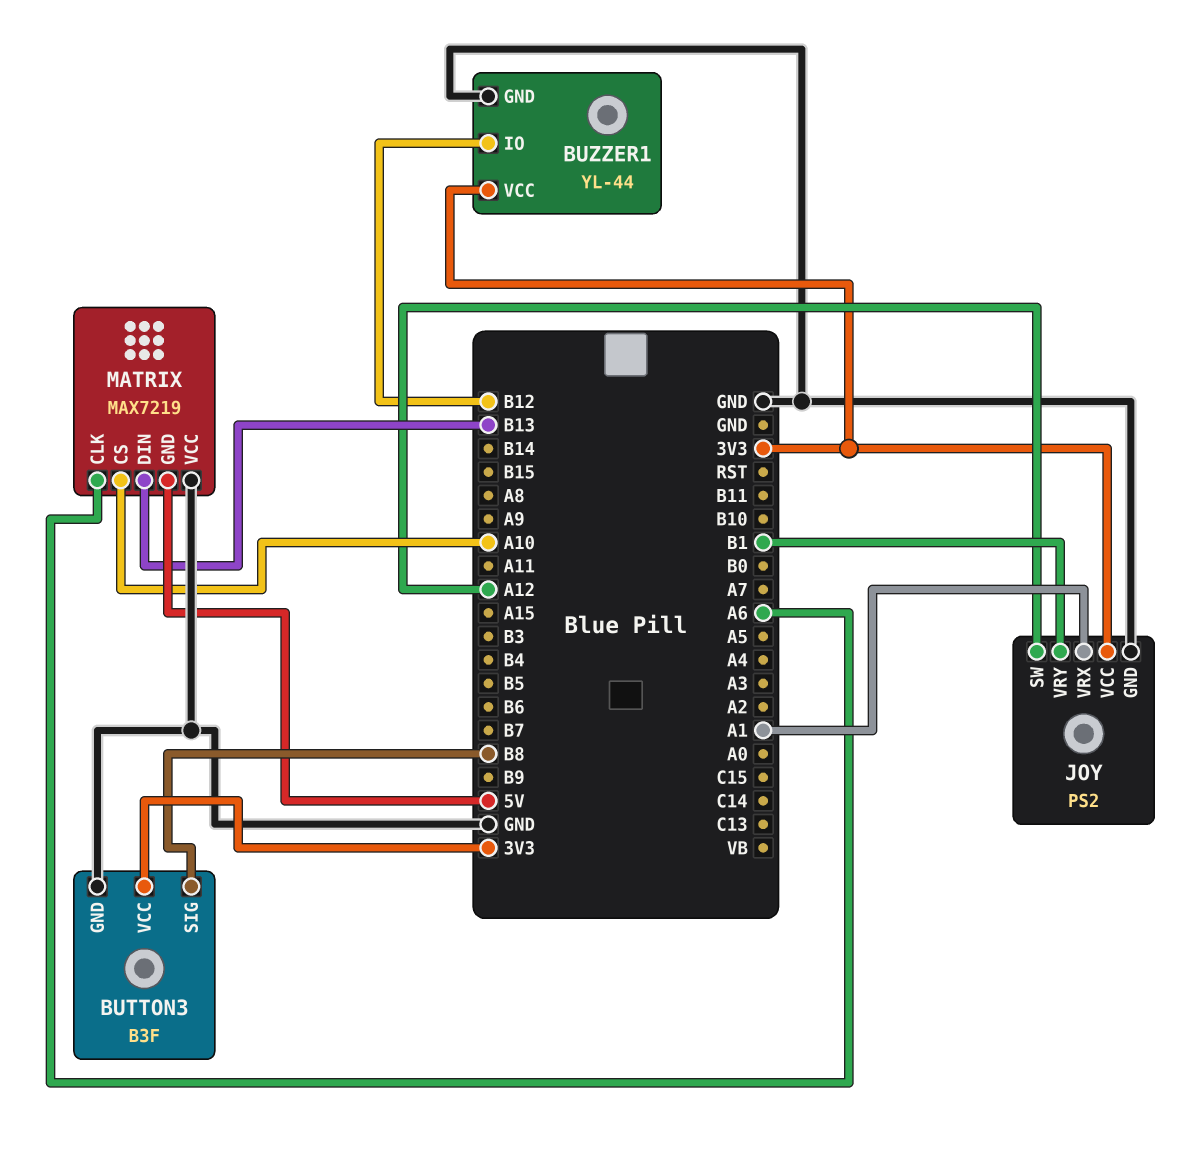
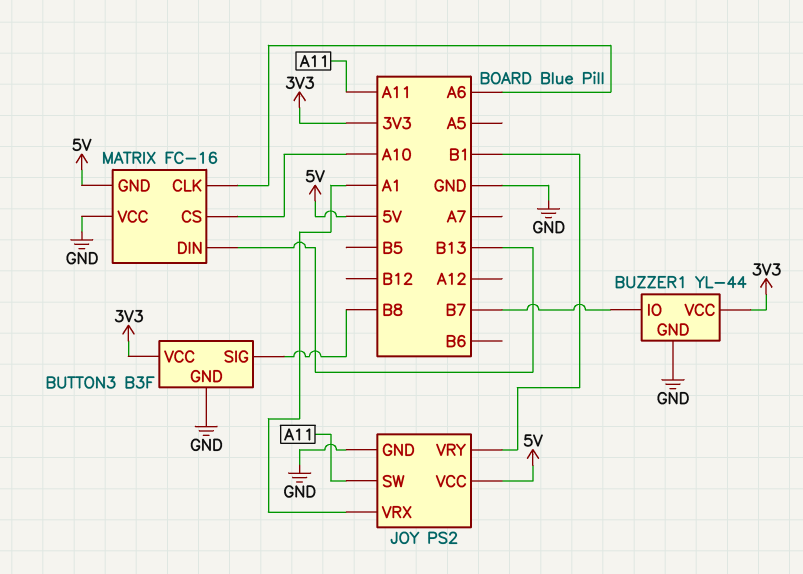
BUZZER1 pin IO: B12 -> B7
JOY pin SW: A12 -> A11
JOY pin VCC: 3V3 -> 5V
MATRIX: MAX7219 -> FC-16

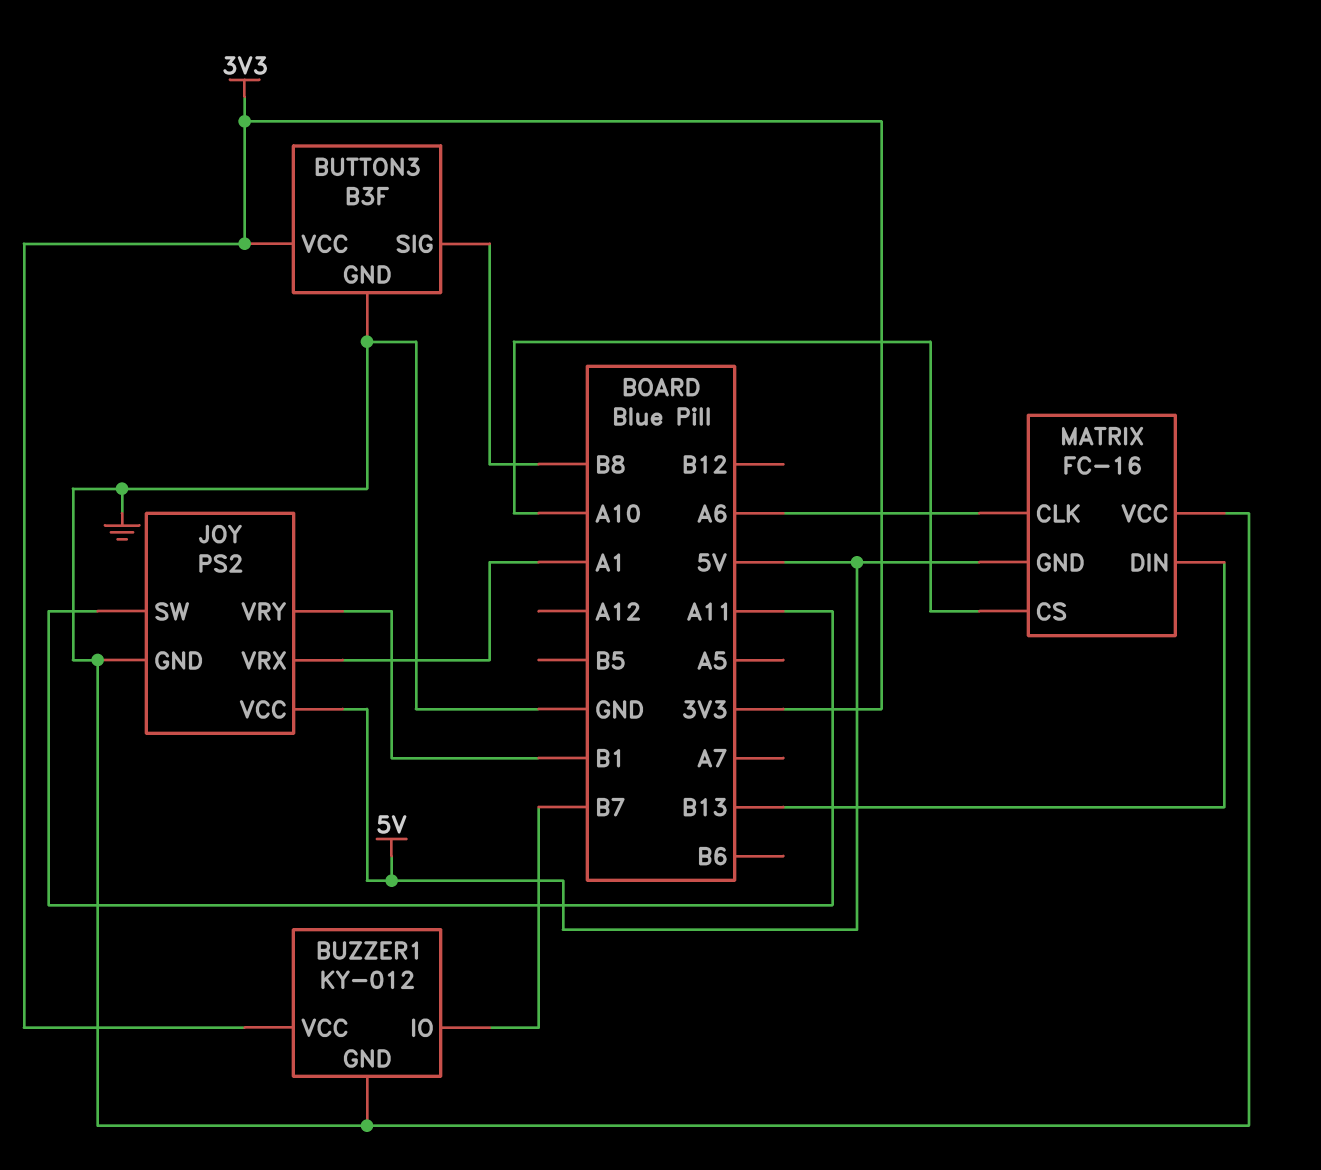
BUZZER1: YL-44 -> KY-012

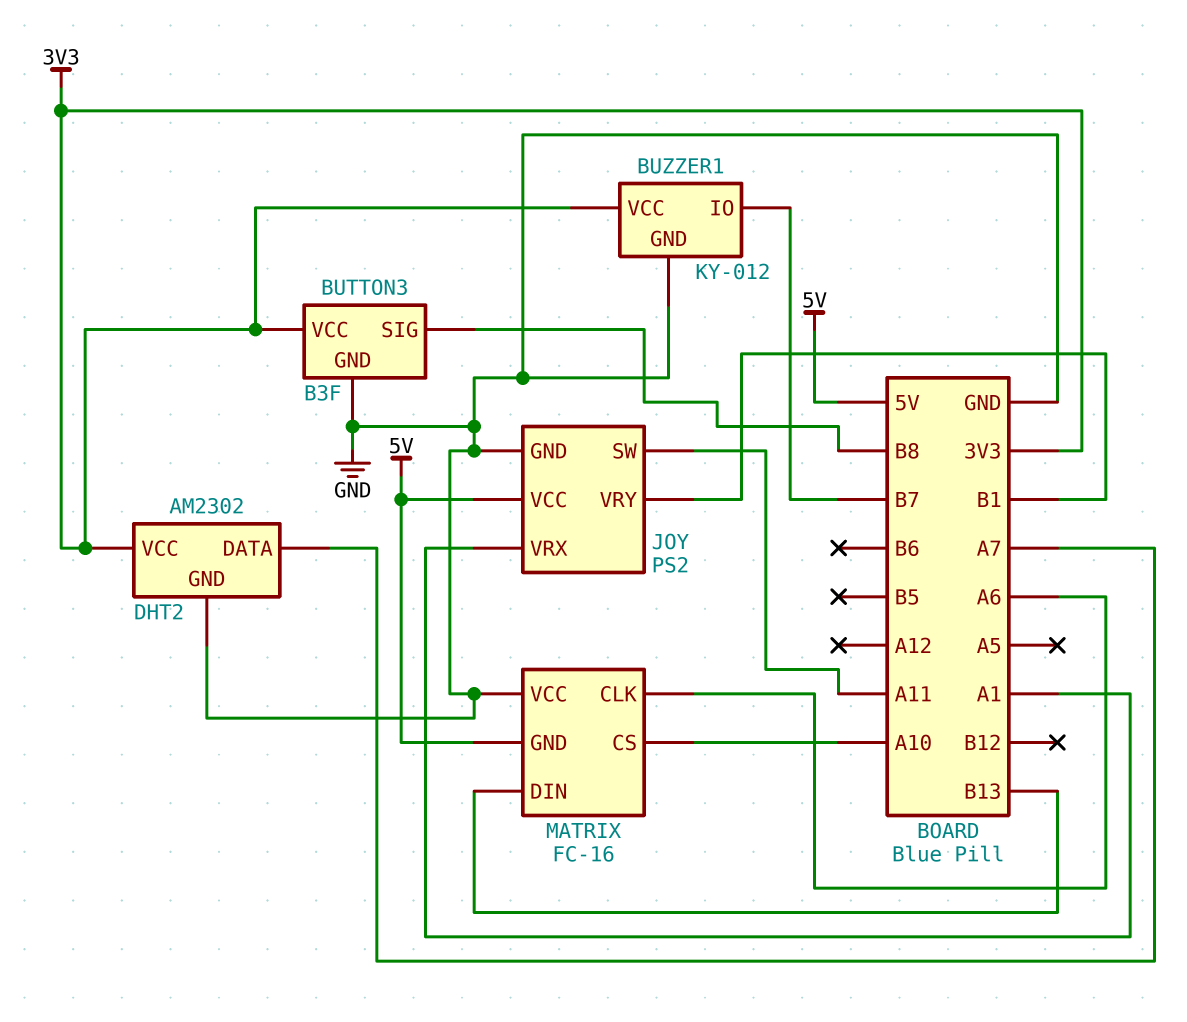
DHT2: none -> AM2302
DHT2 pin DATA: none -> A7
DHT2 pin GND: none -> GND
DHT2 pin VCC: none -> 3V3

